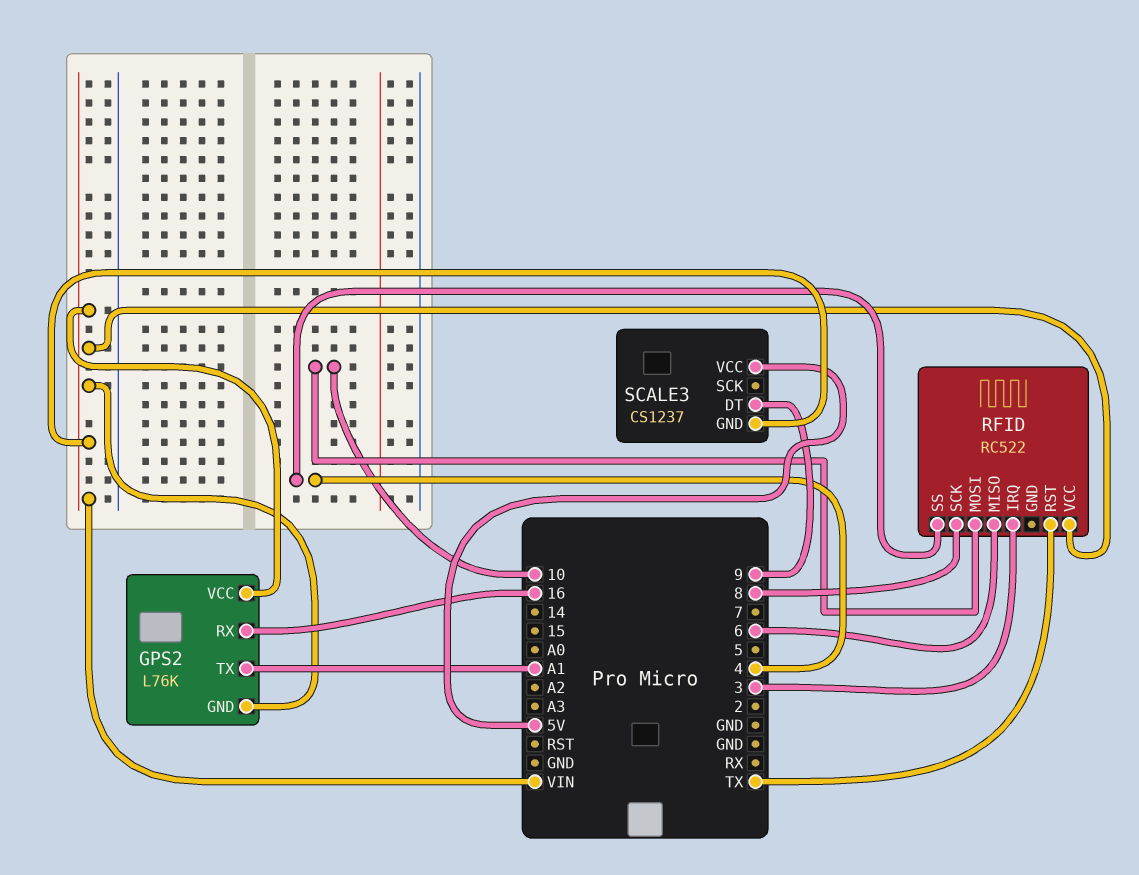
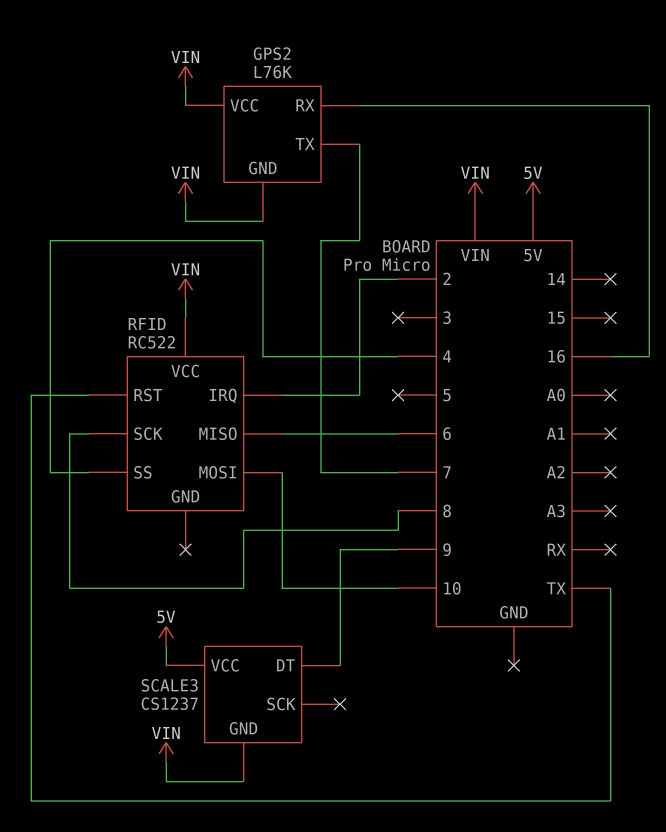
GPS2 pin TX: A1 -> 7
RFID pin IRQ: 3 -> 2

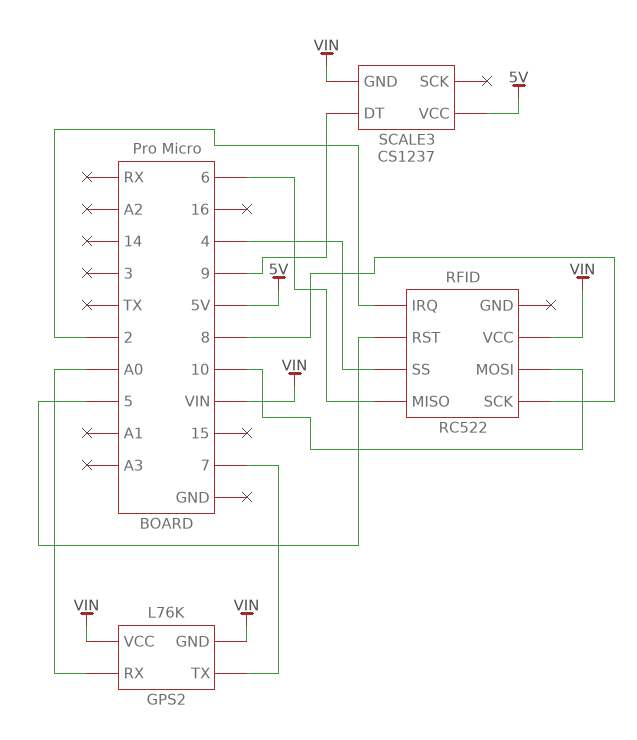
GPS2 pin RX: 16 -> A0
RFID pin RST: TX -> 5

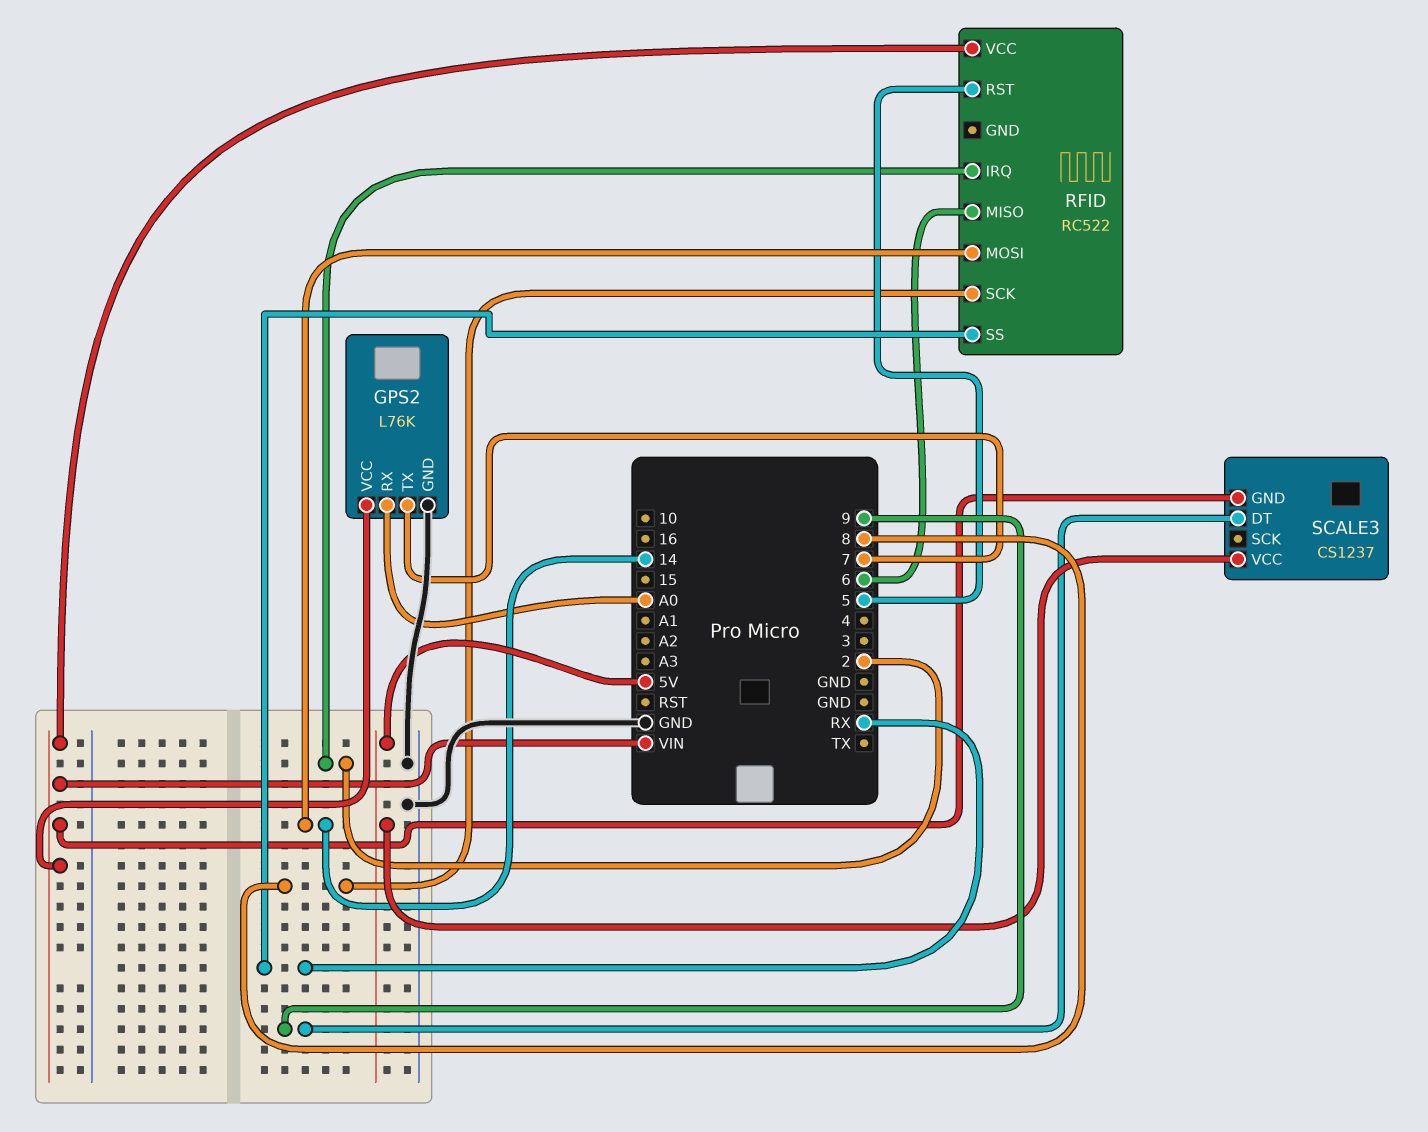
GPS2 pin GND: VIN -> GND
RFID pin MOSI: 10 -> 14
RFID pin SS: 4 -> RX

